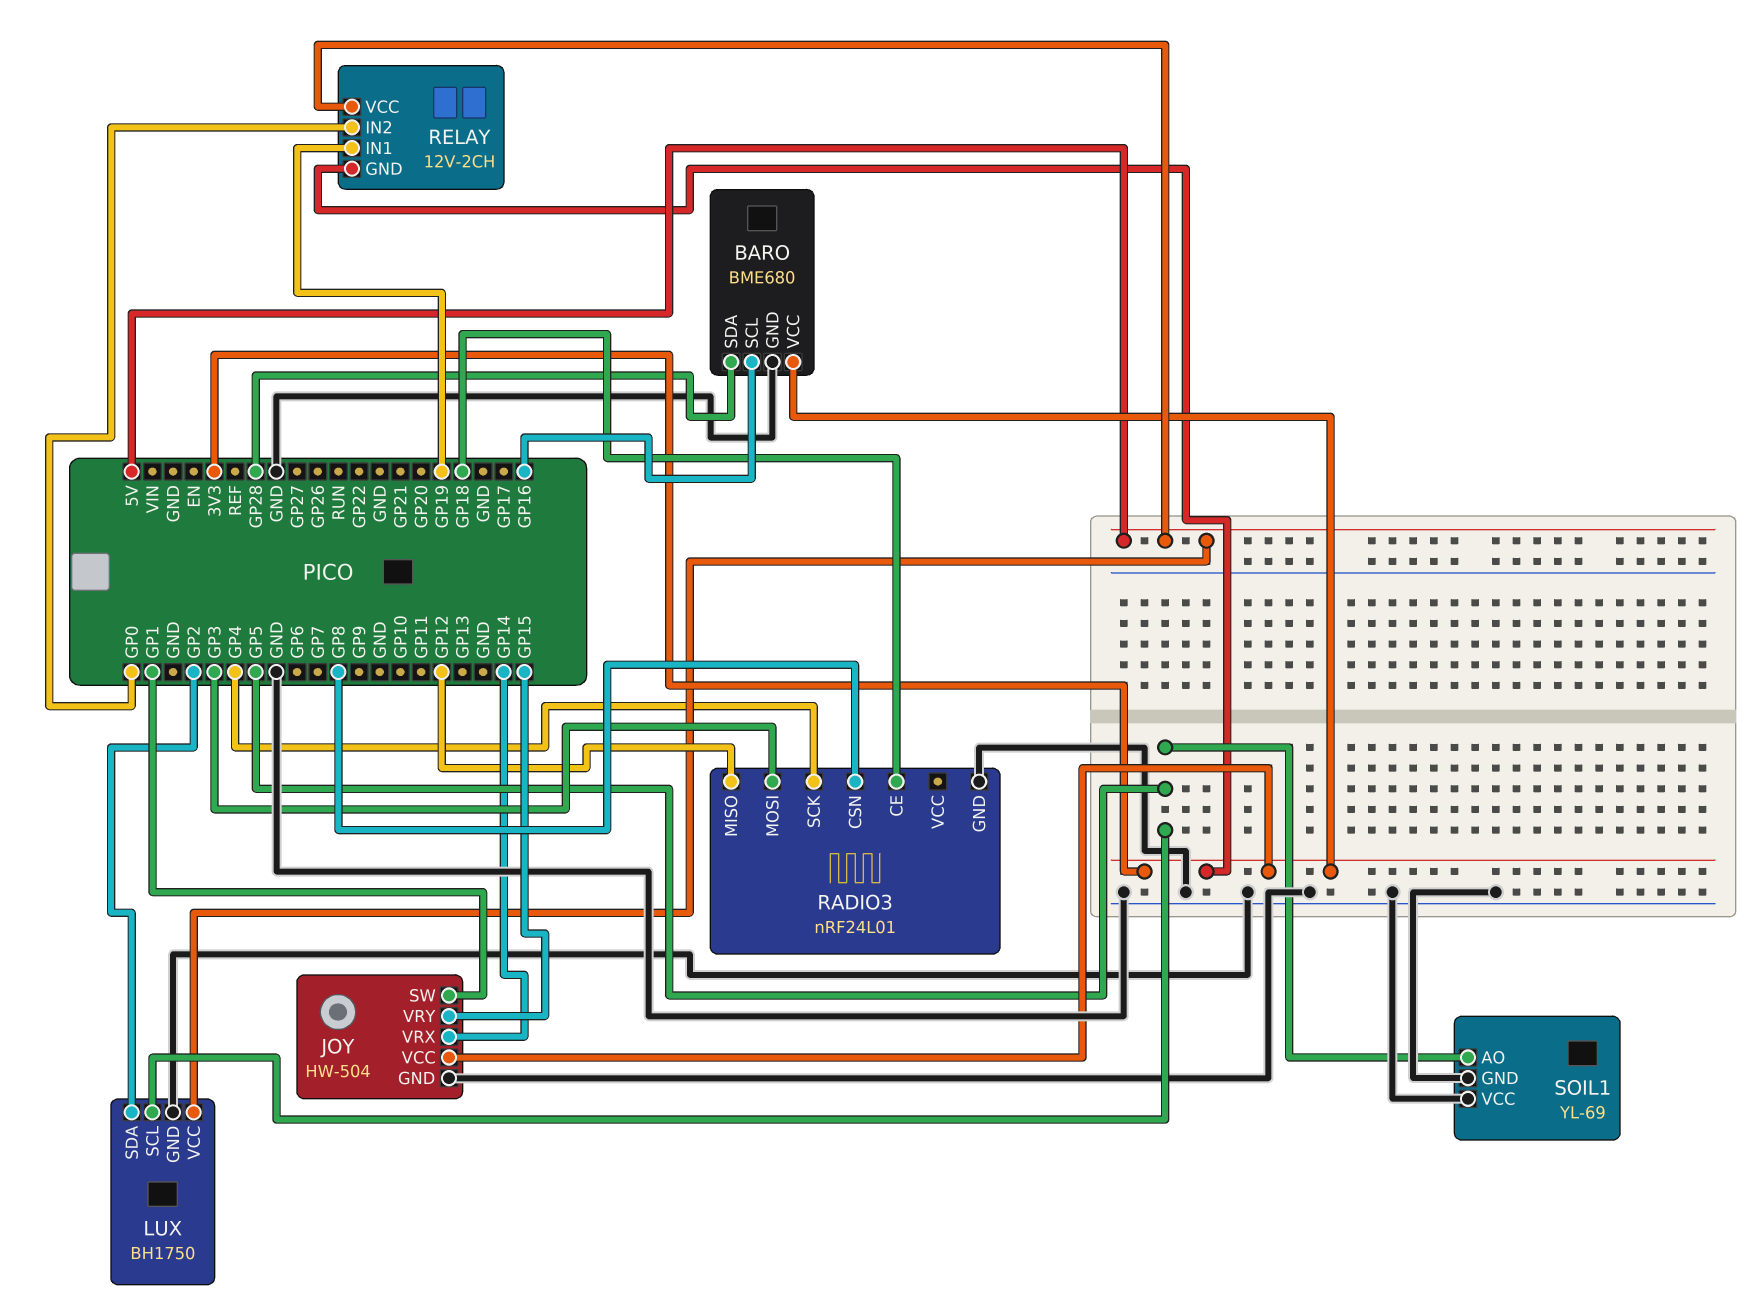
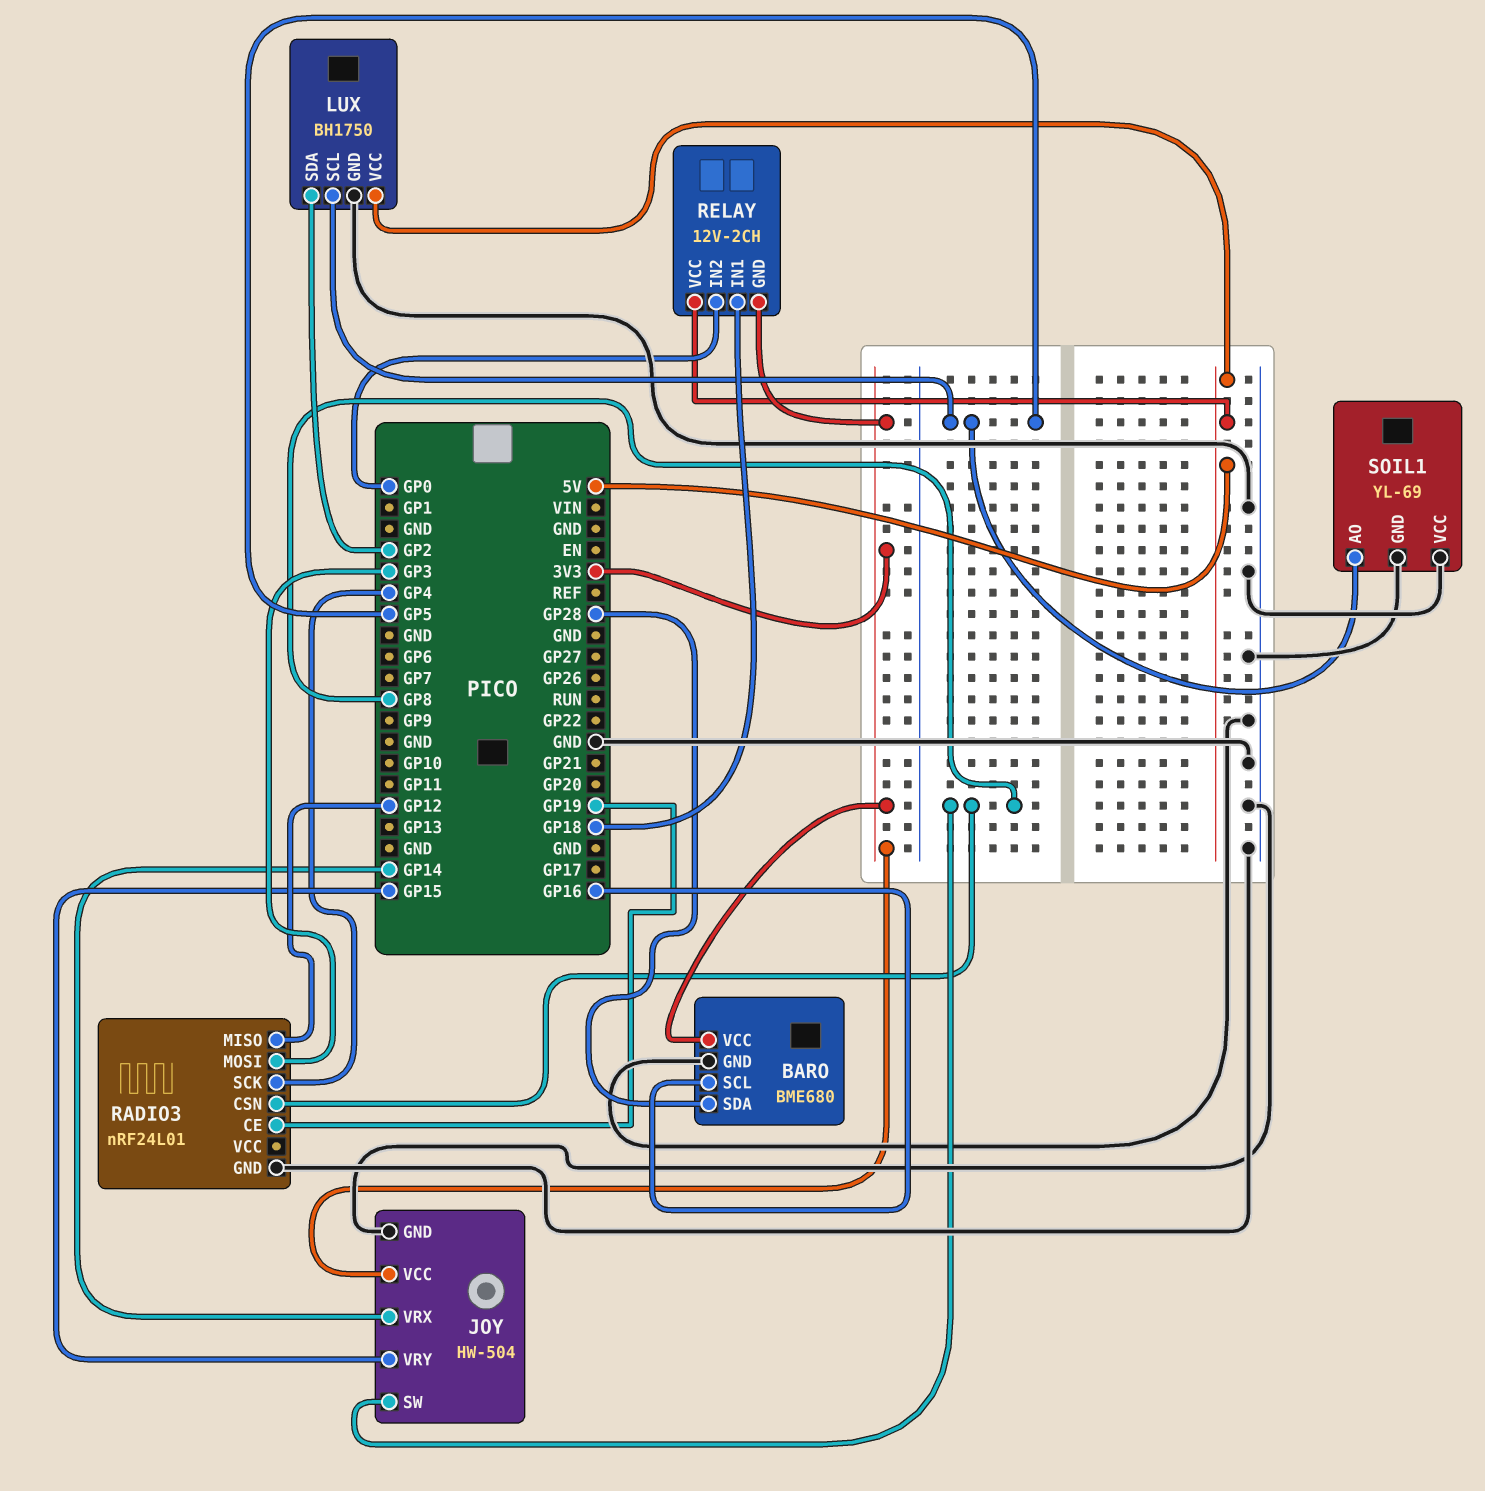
JOY pin SW: GP1 -> GP8
RADIO3 pin CE: GP18 -> GP19
RELAY pin IN1: GP19 -> GP18

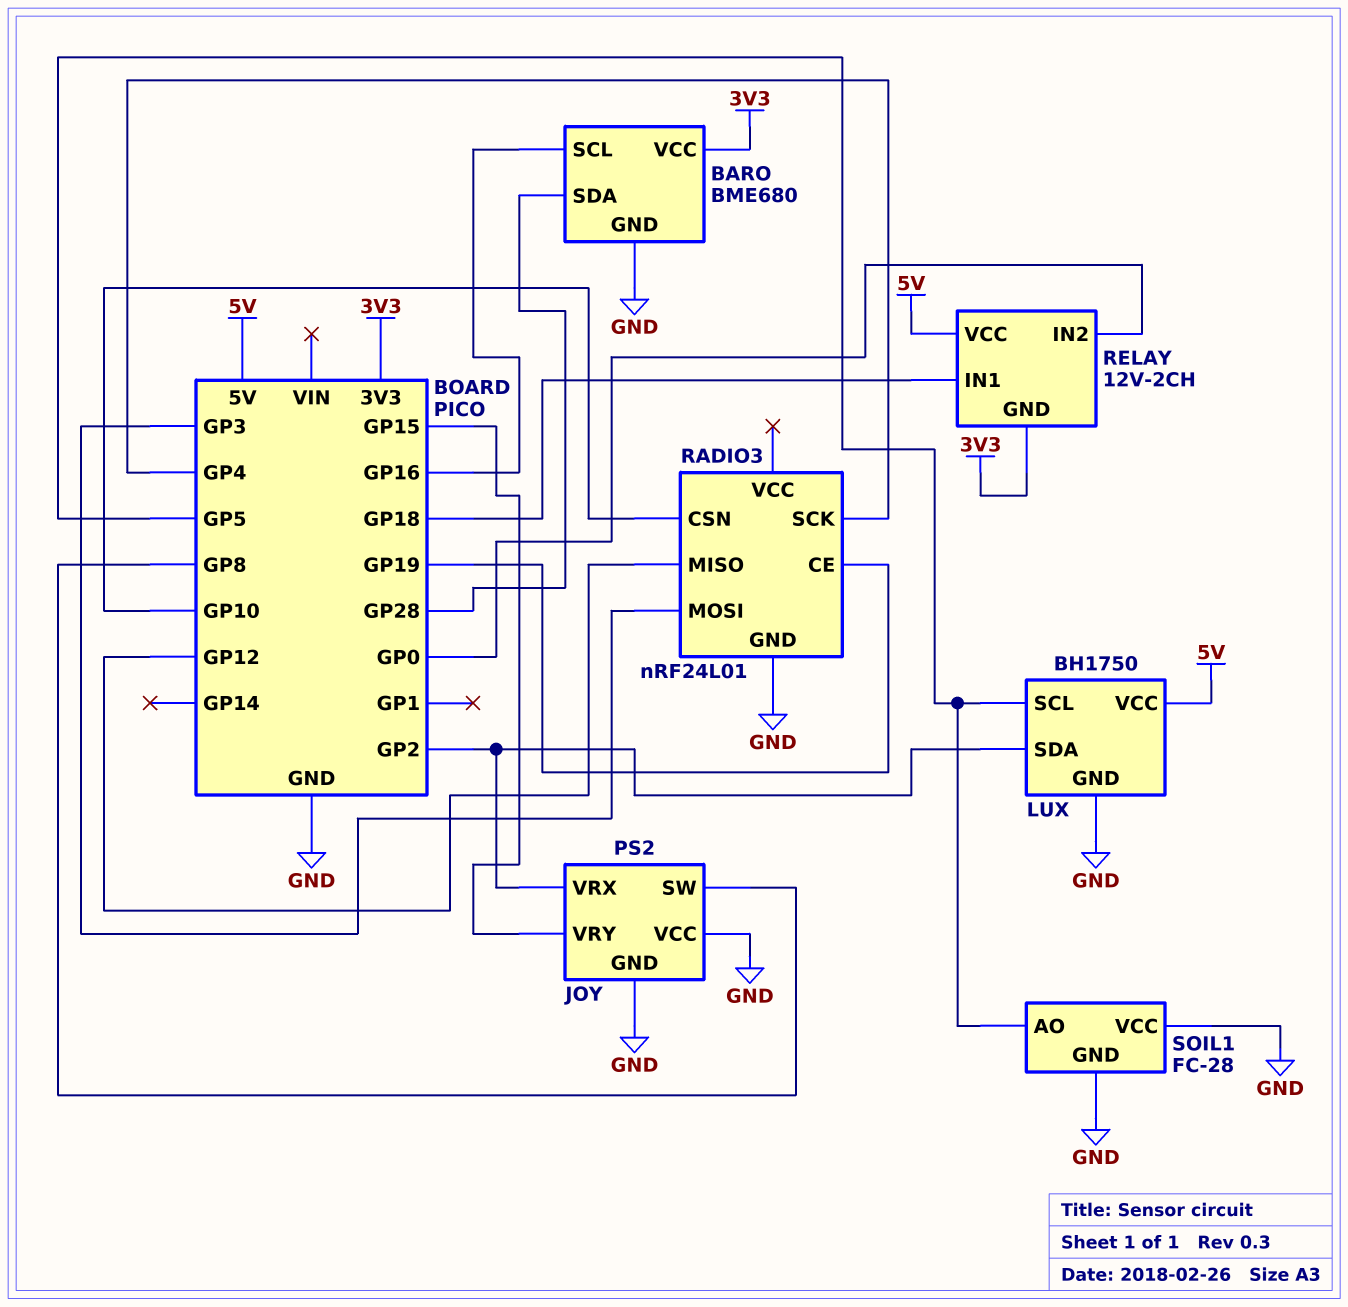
JOY: HW-504 -> PS2
JOY pin VCC: 3V3 -> GND
JOY pin VRX: GP14 -> GP2
RADIO3 pin CSN: GP8 -> GP10
SOIL1: YL-69 -> FC-28

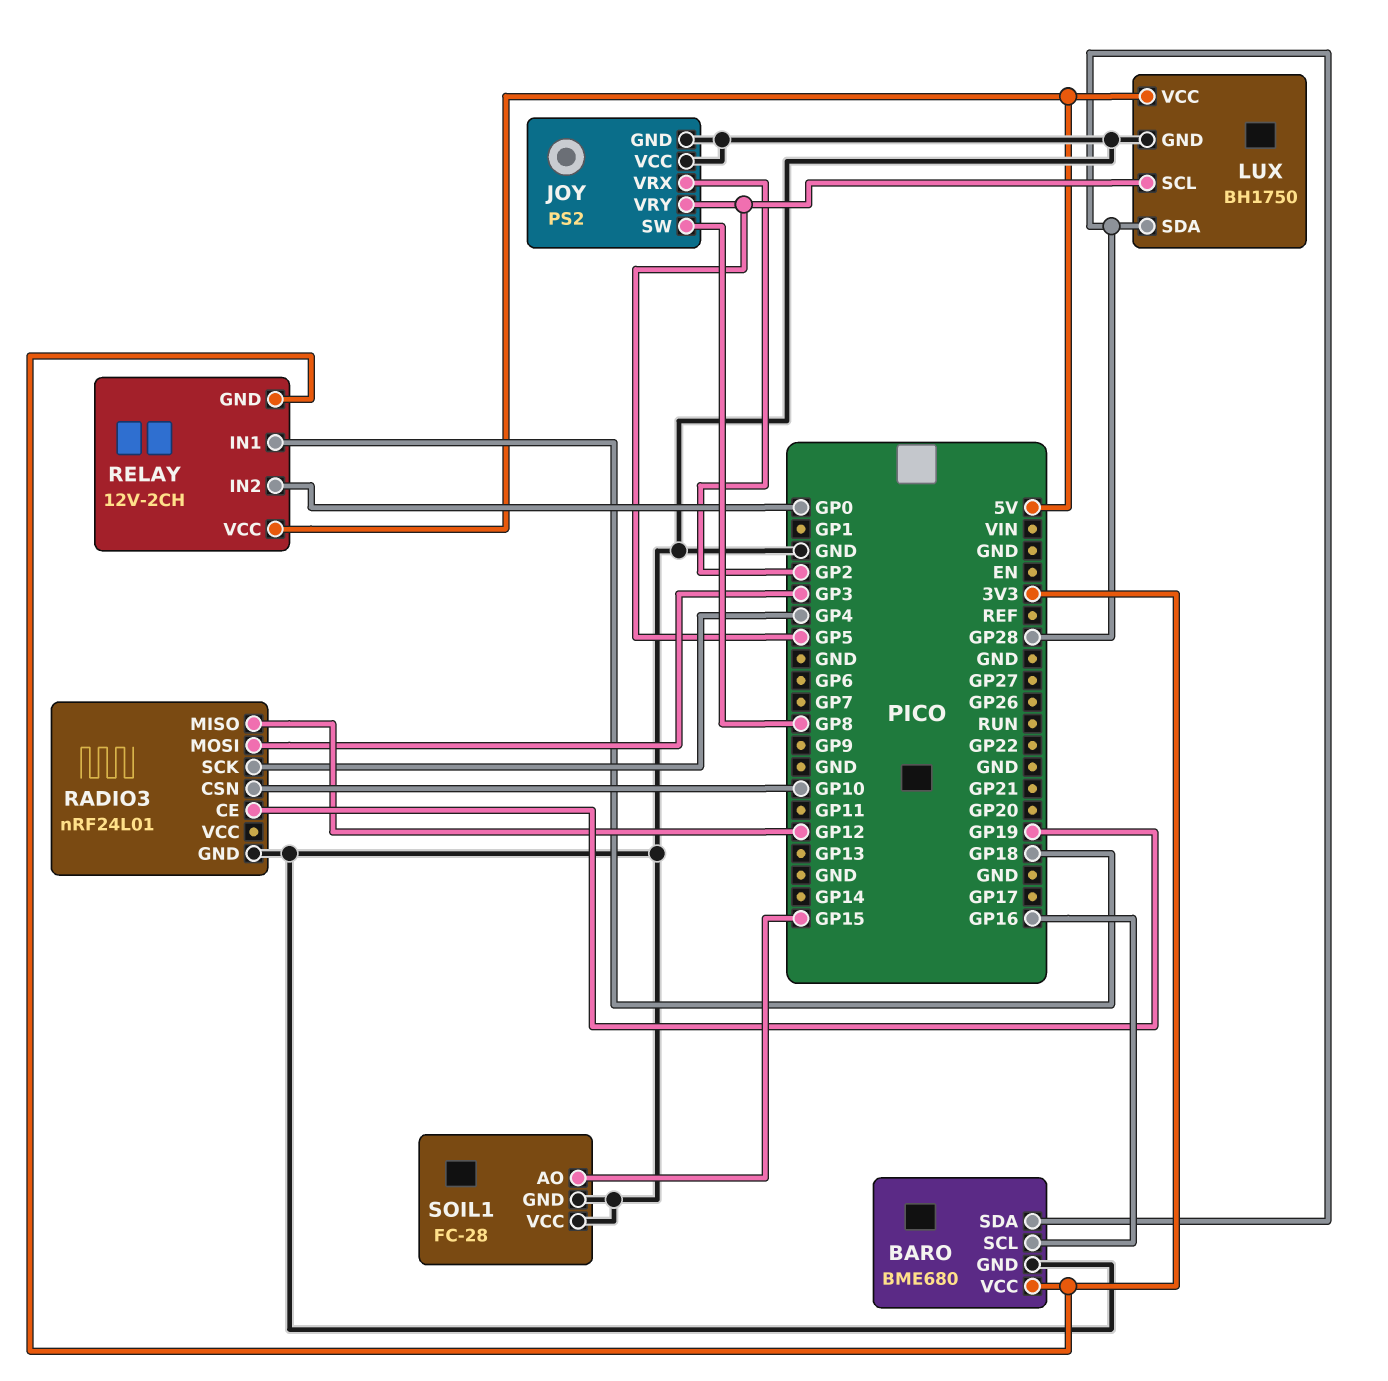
JOY pin VRY: GP15 -> GP5
LUX pin SDA: GP2 -> GP28
SOIL1 pin AO: GP5 -> GP15

